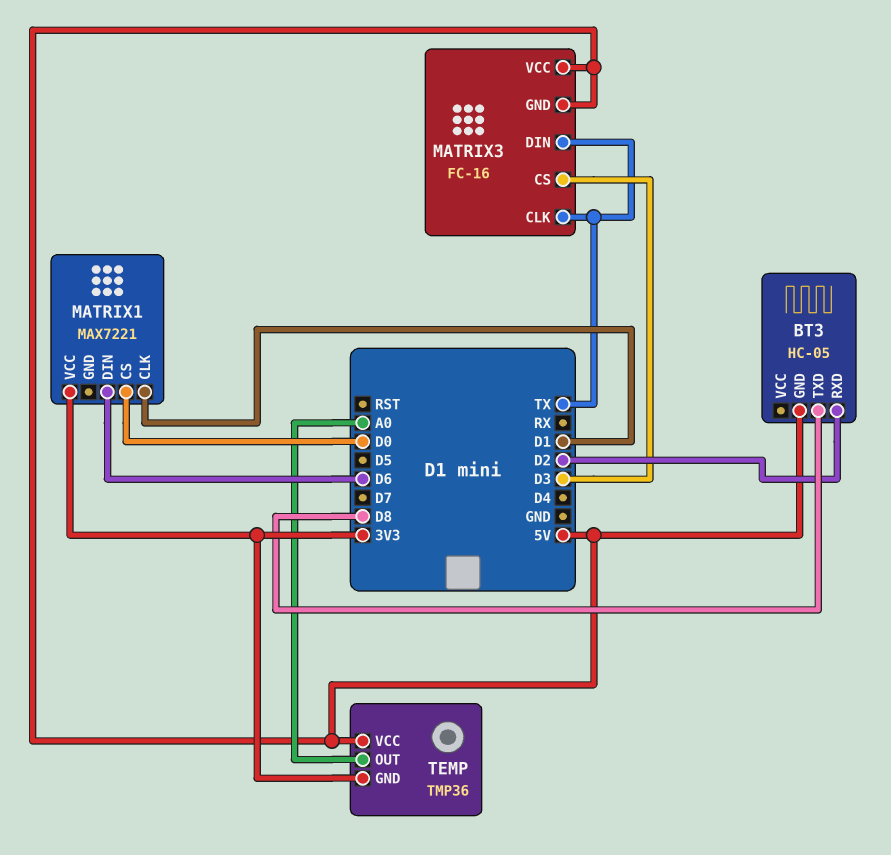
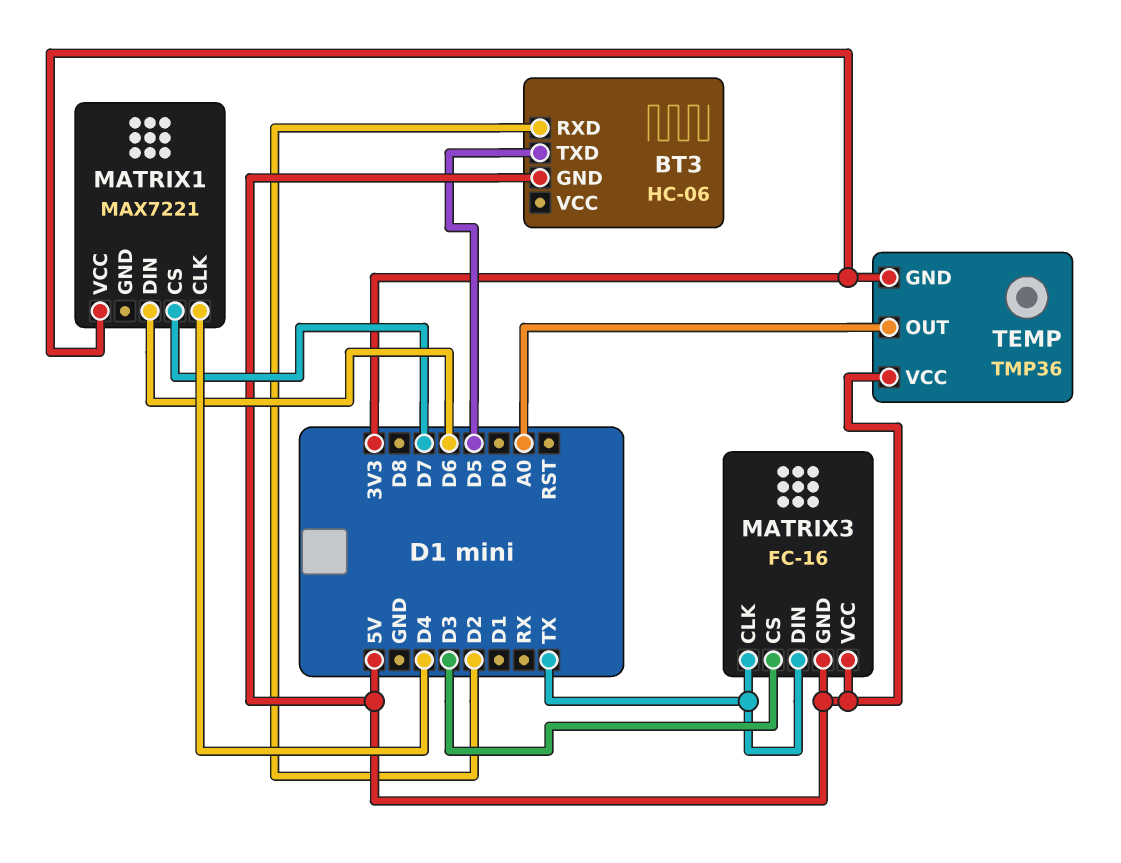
BT3: HC-05 -> HC-06
BT3 pin TXD: D8 -> D5
MATRIX1 pin CLK: D1 -> D4
MATRIX1 pin CS: D0 -> D7

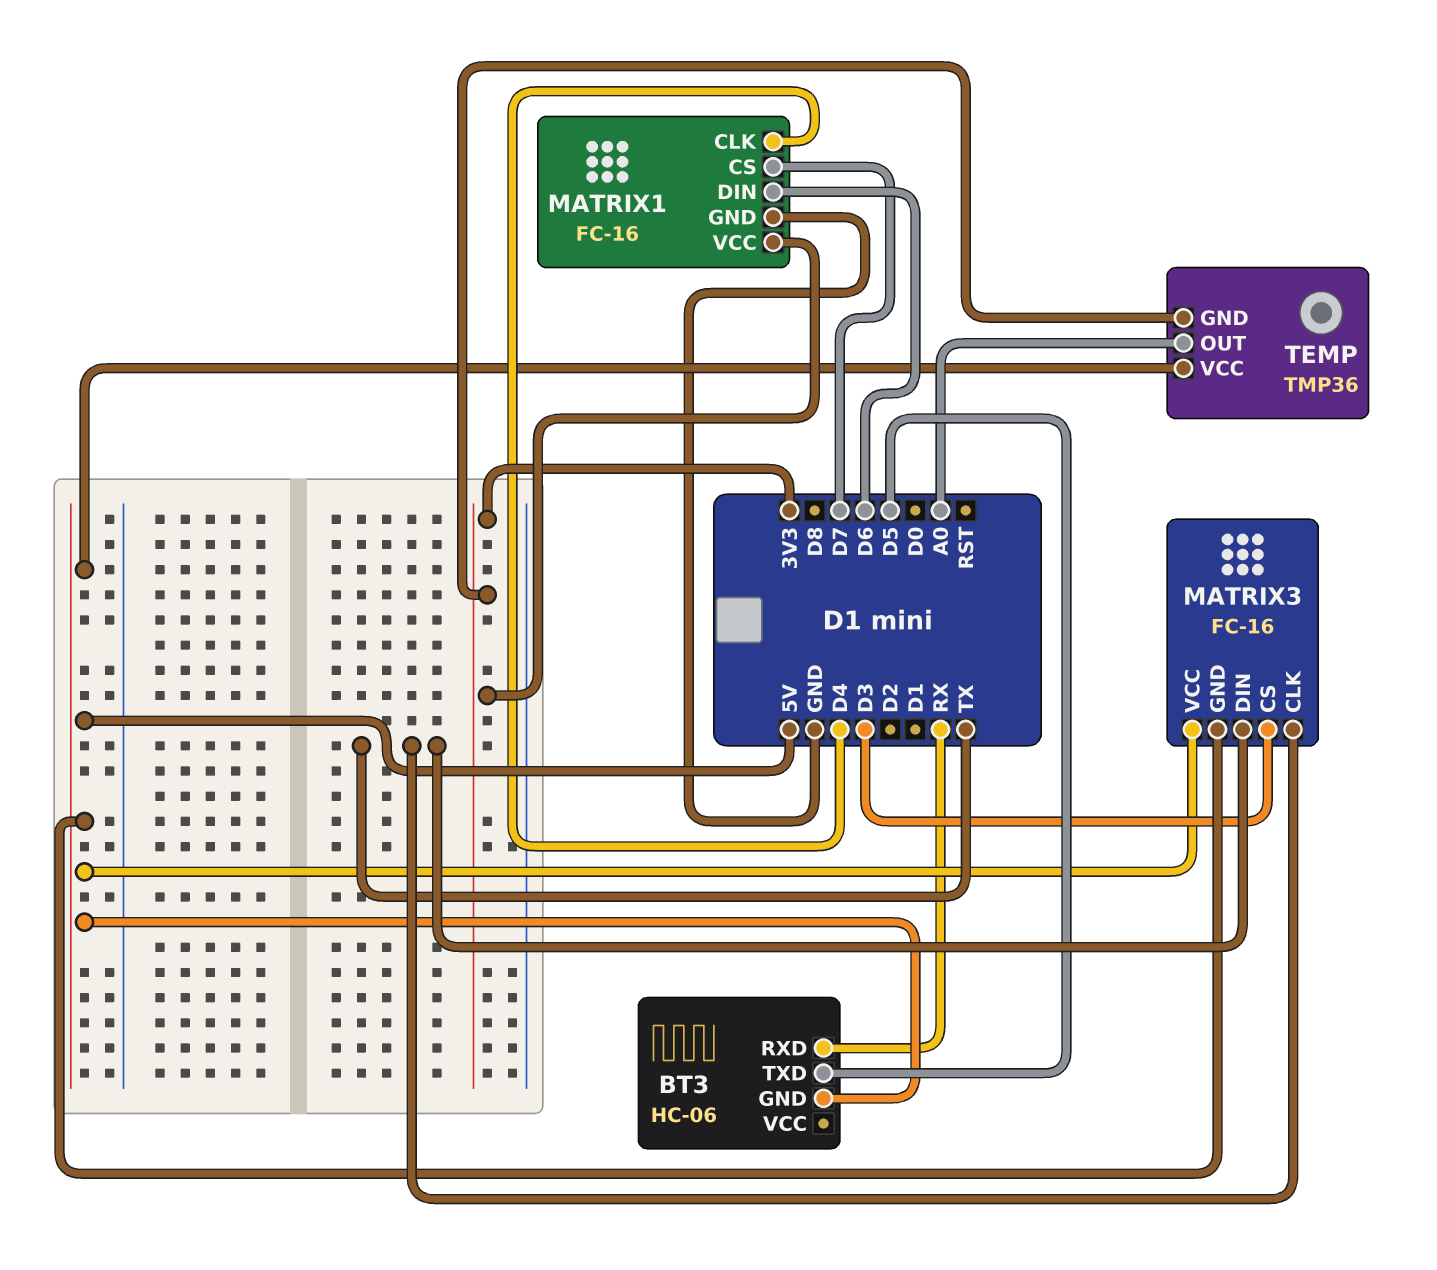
BT3 pin RXD: D2 -> RX
MATRIX1: MAX7221 -> FC-16
MATRIX1 pin GND: none -> GND

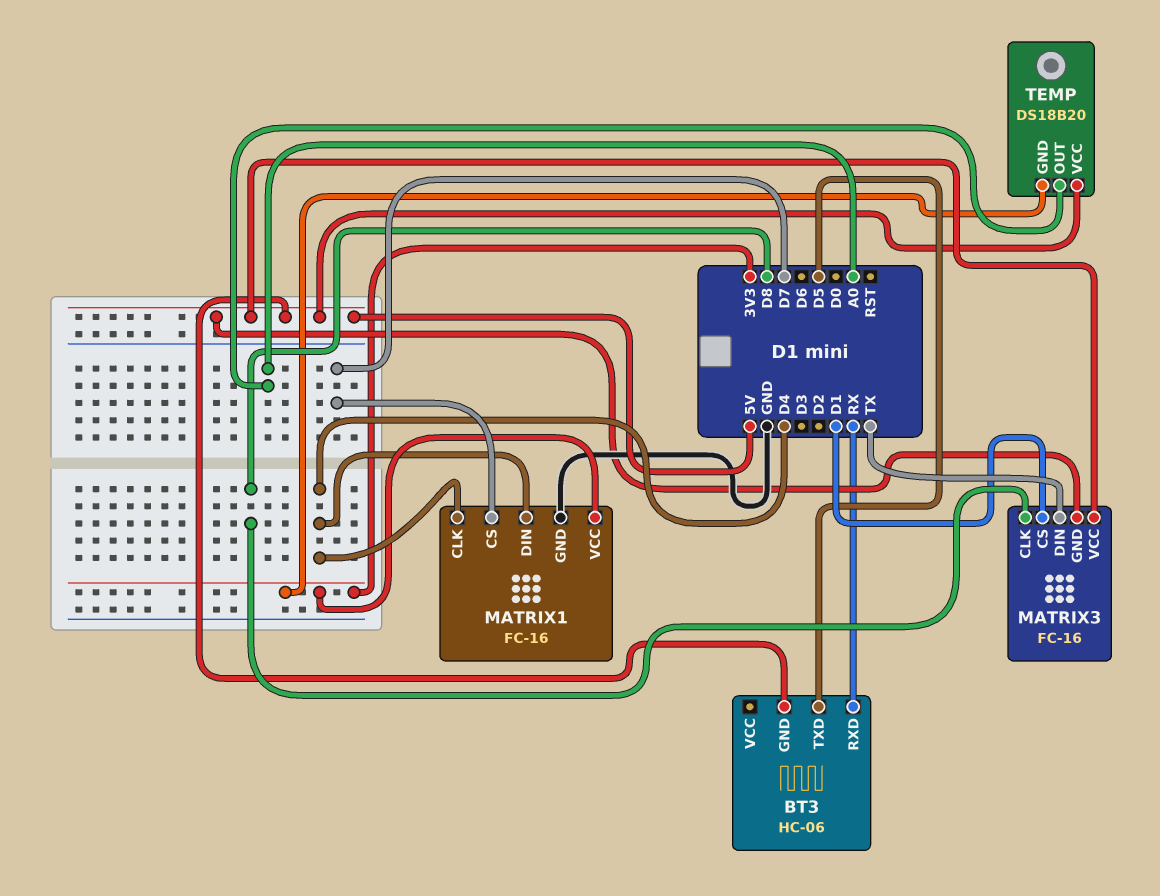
MATRIX1 pin DIN: D6 -> D4
MATRIX3 pin CLK: TX -> D8
MATRIX3 pin CS: D3 -> D1
TEMP: TMP36 -> DS18B20

